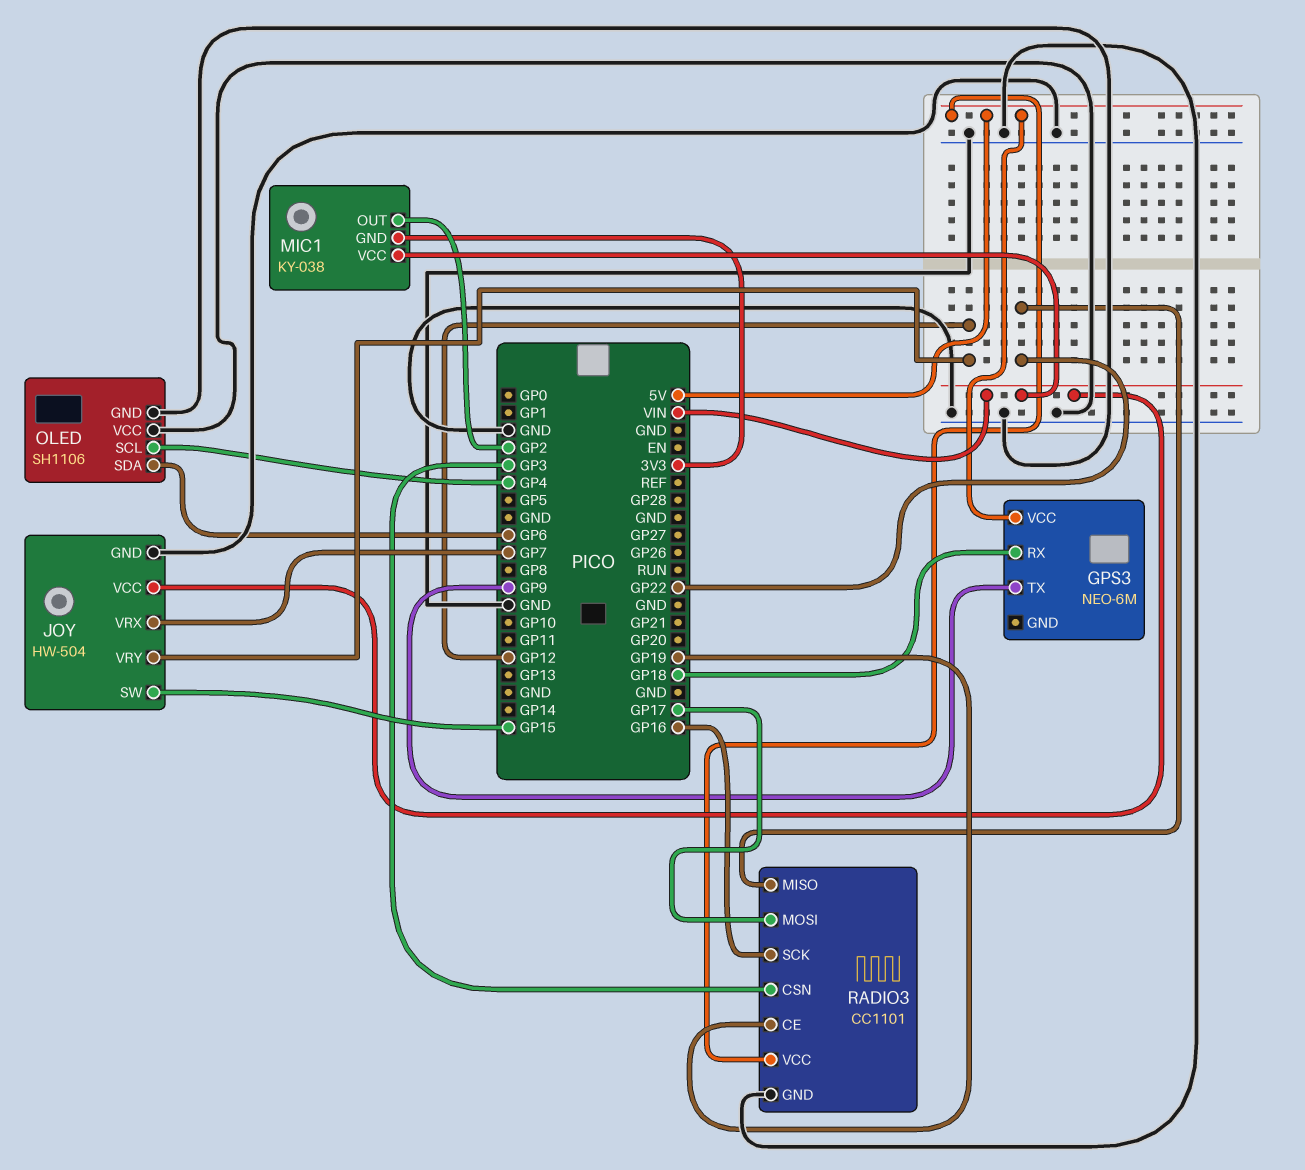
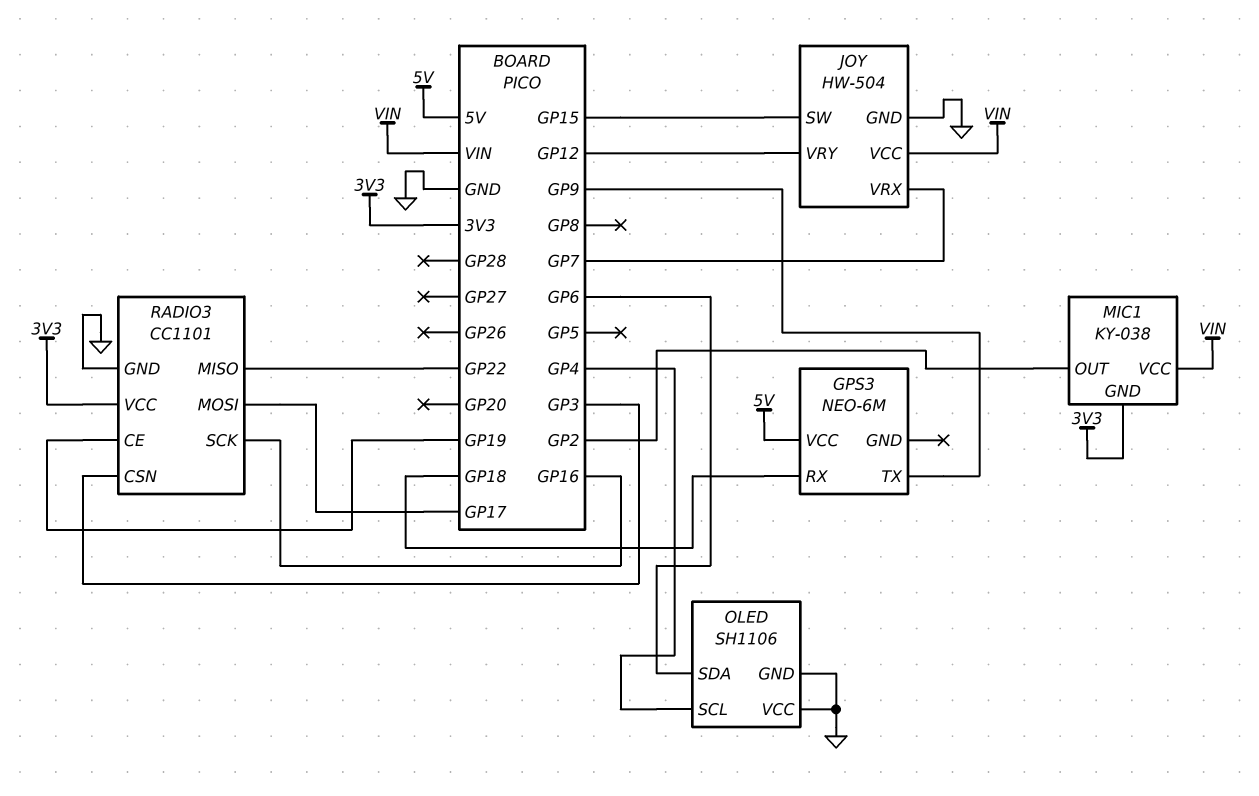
RADIO3 pin VCC: 5V -> 3V3

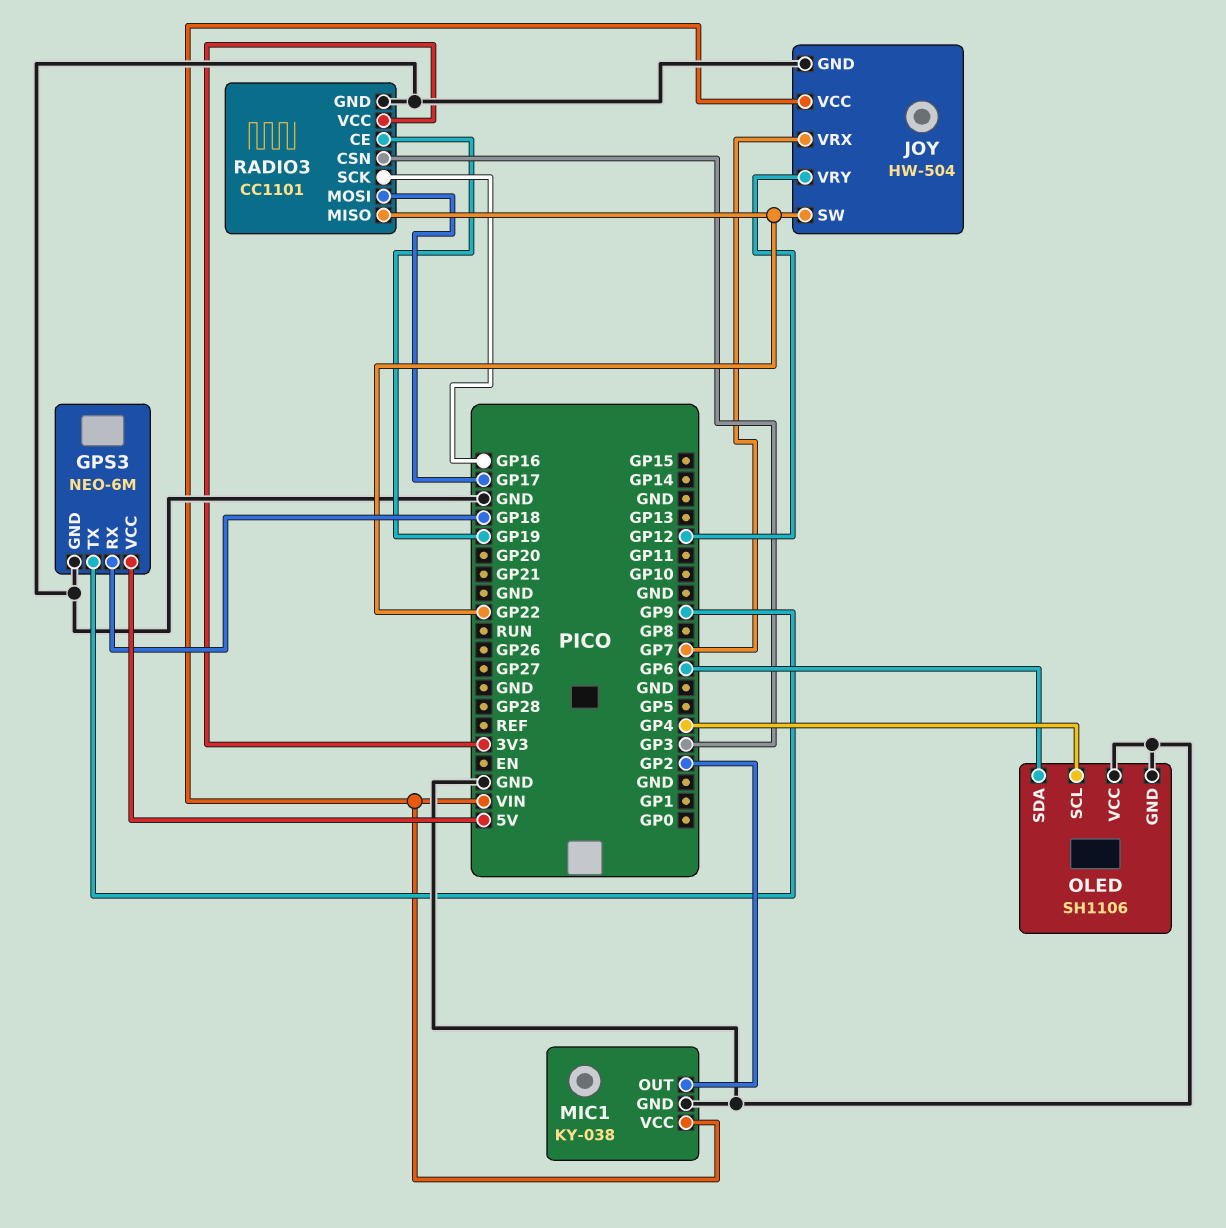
GPS3 pin GND: none -> GND
JOY pin SW: GP15 -> GP22
MIC1 pin GND: 3V3 -> GND

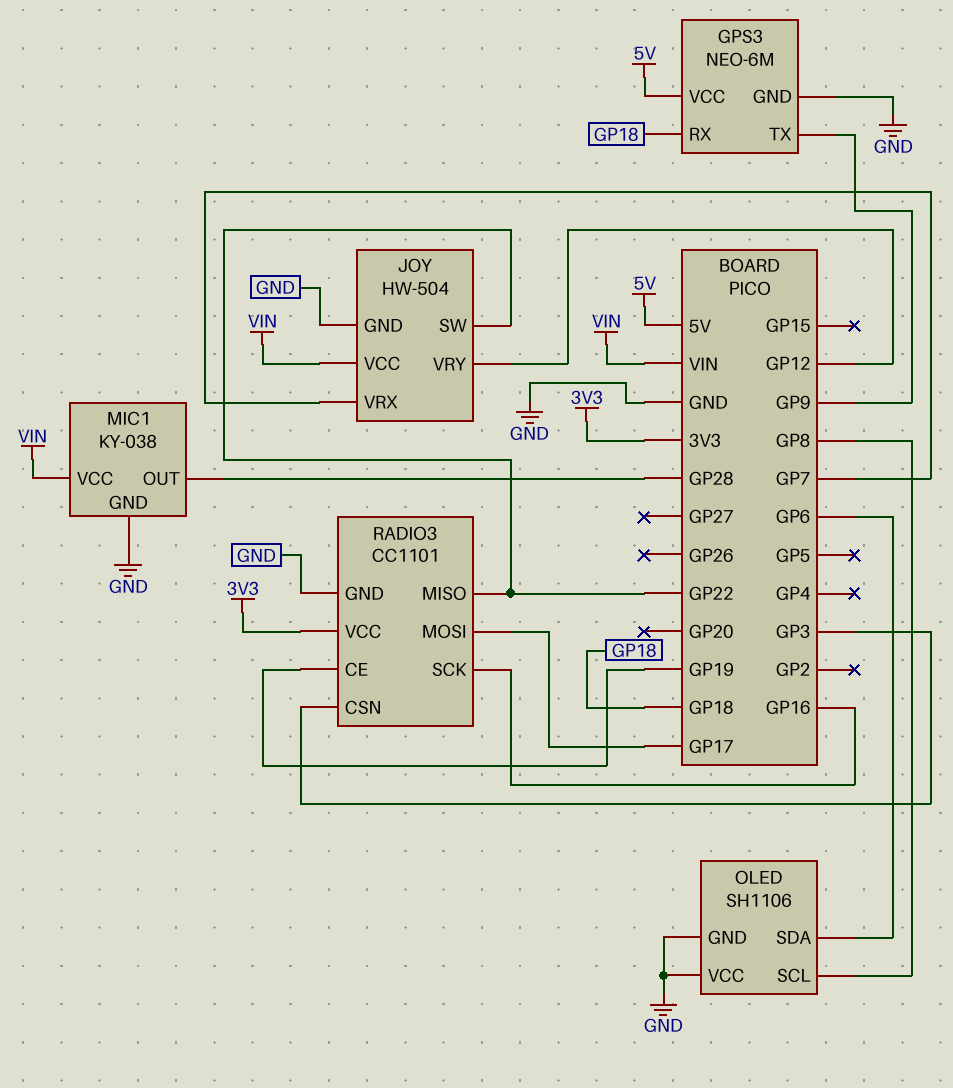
MIC1 pin OUT: GP2 -> GP28
OLED pin SCL: GP4 -> GP8

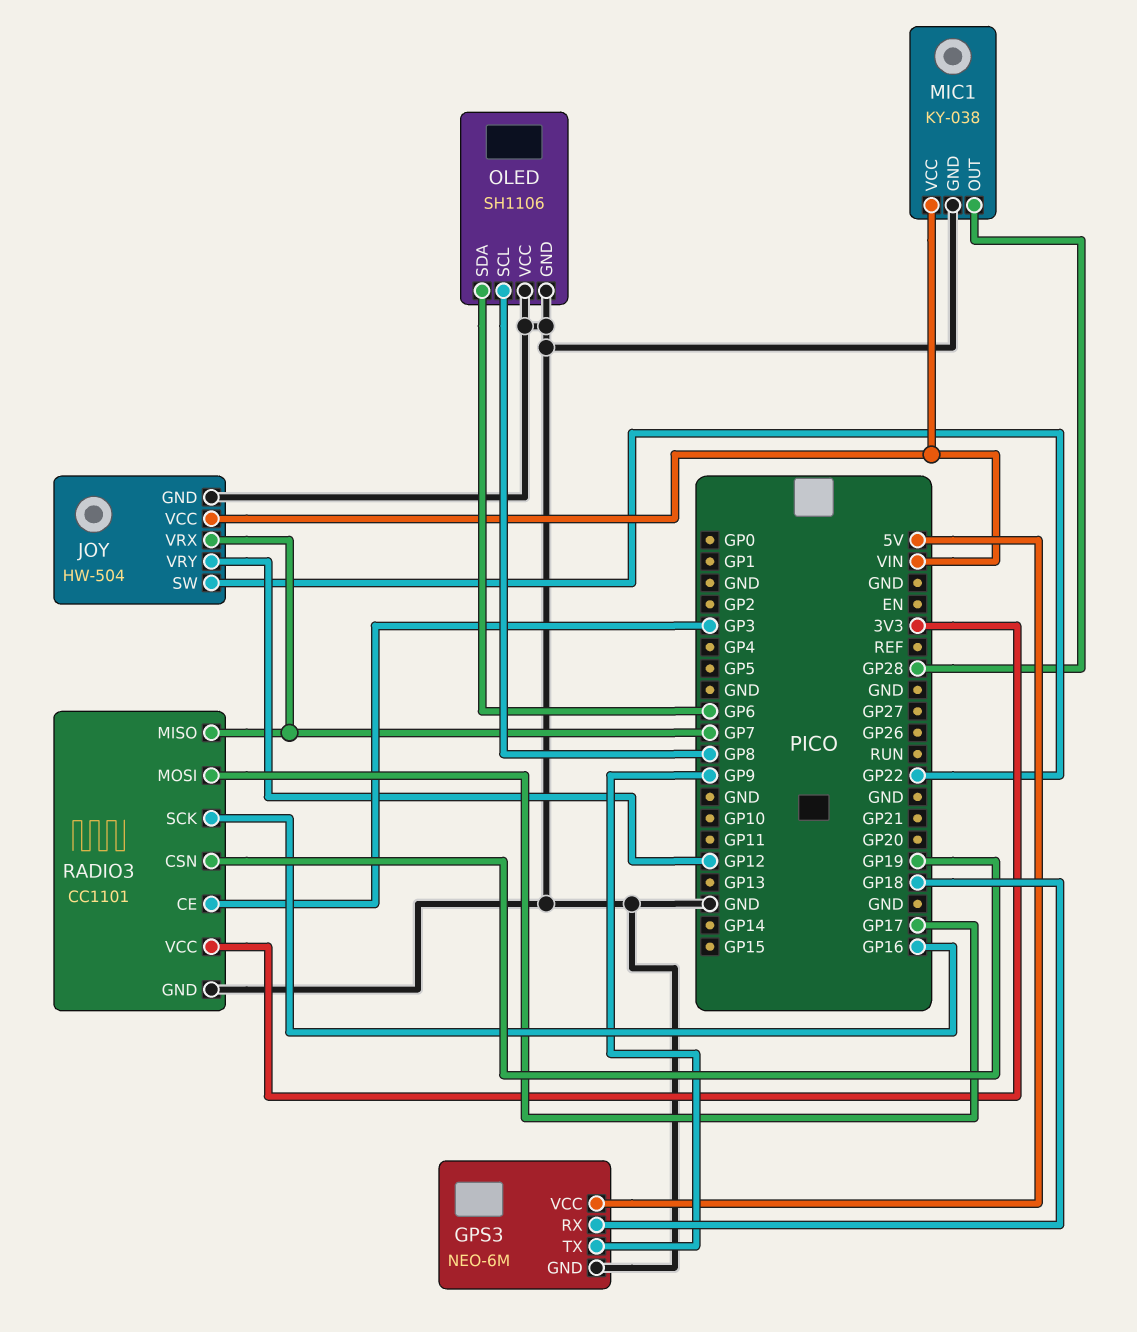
RADIO3 pin CE: GP19 -> GP3
RADIO3 pin CSN: GP3 -> GP19
RADIO3 pin MISO: GP22 -> GP7

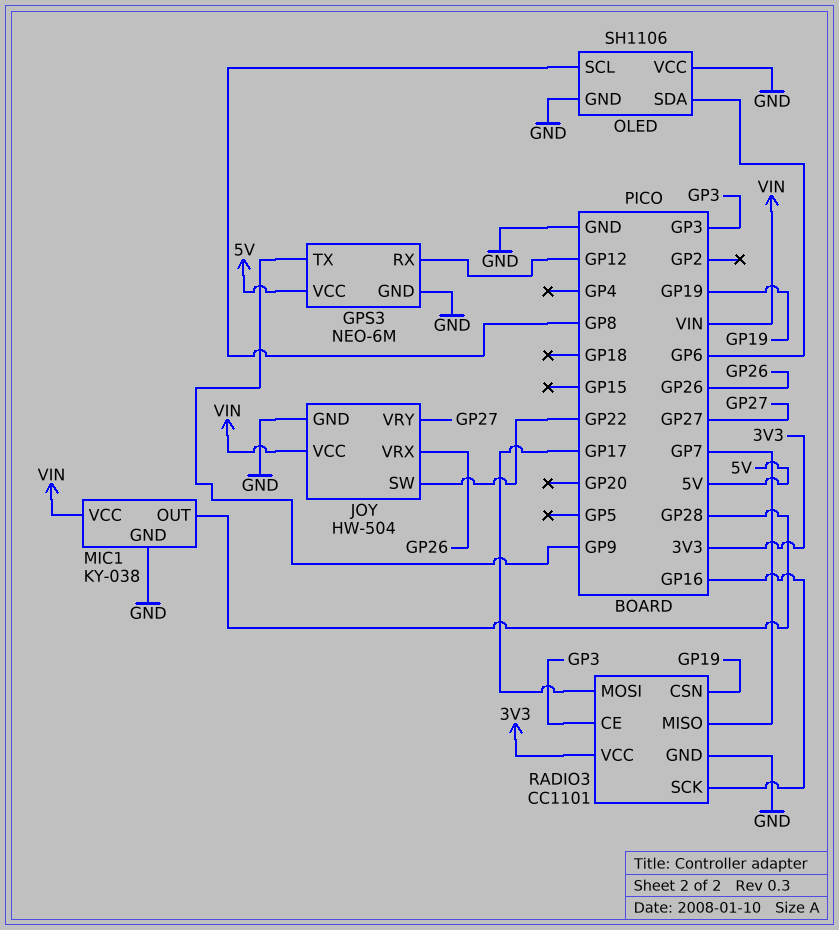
GPS3 pin RX: GP18 -> GP12
JOY pin VRX: GP7 -> GP26
JOY pin VRY: GP12 -> GP27

